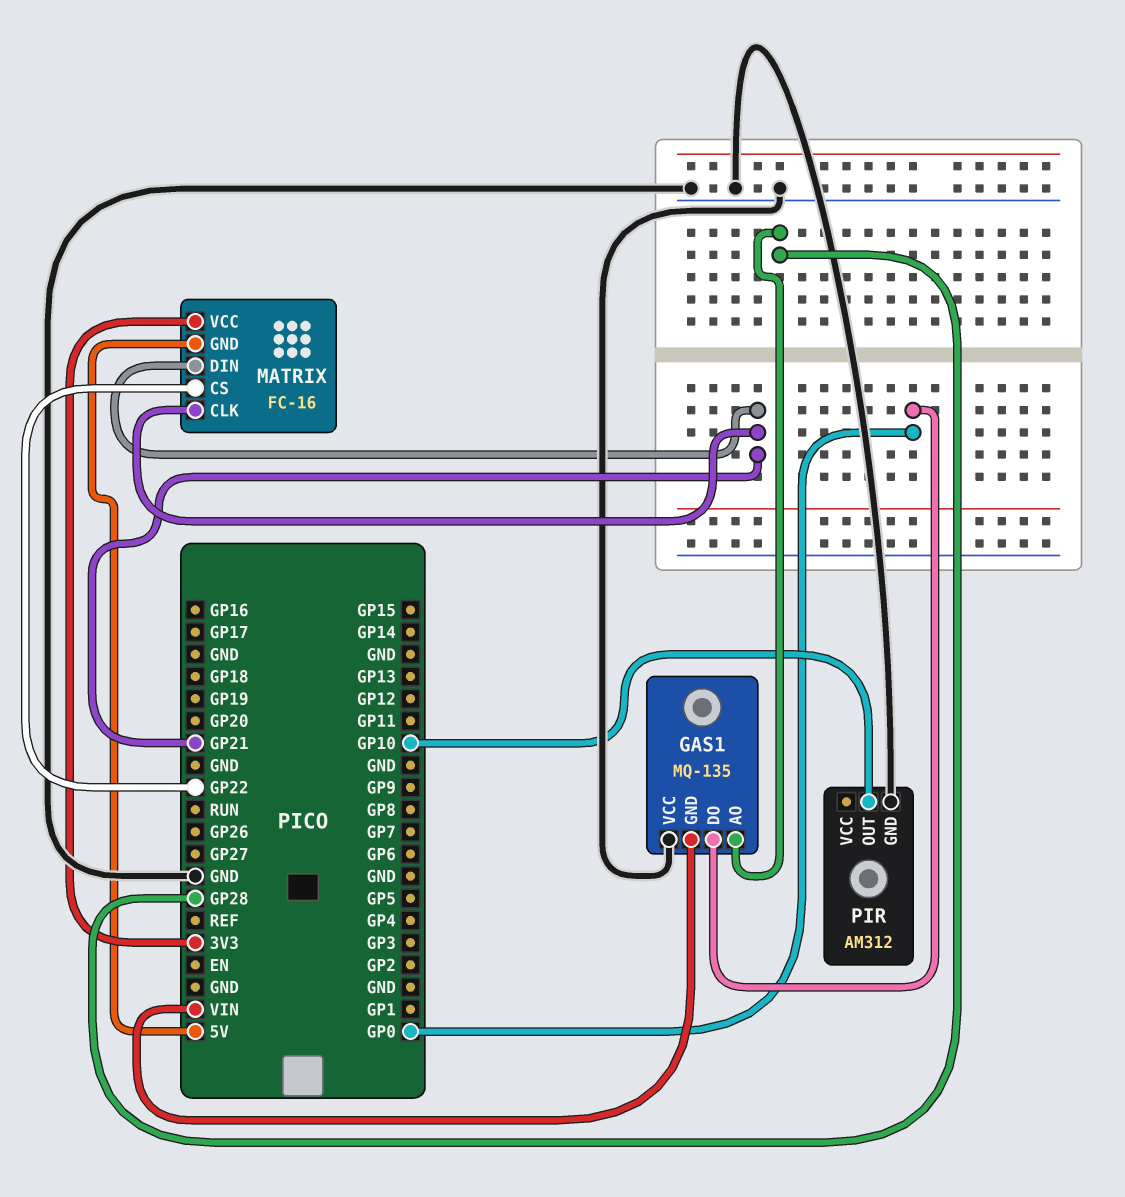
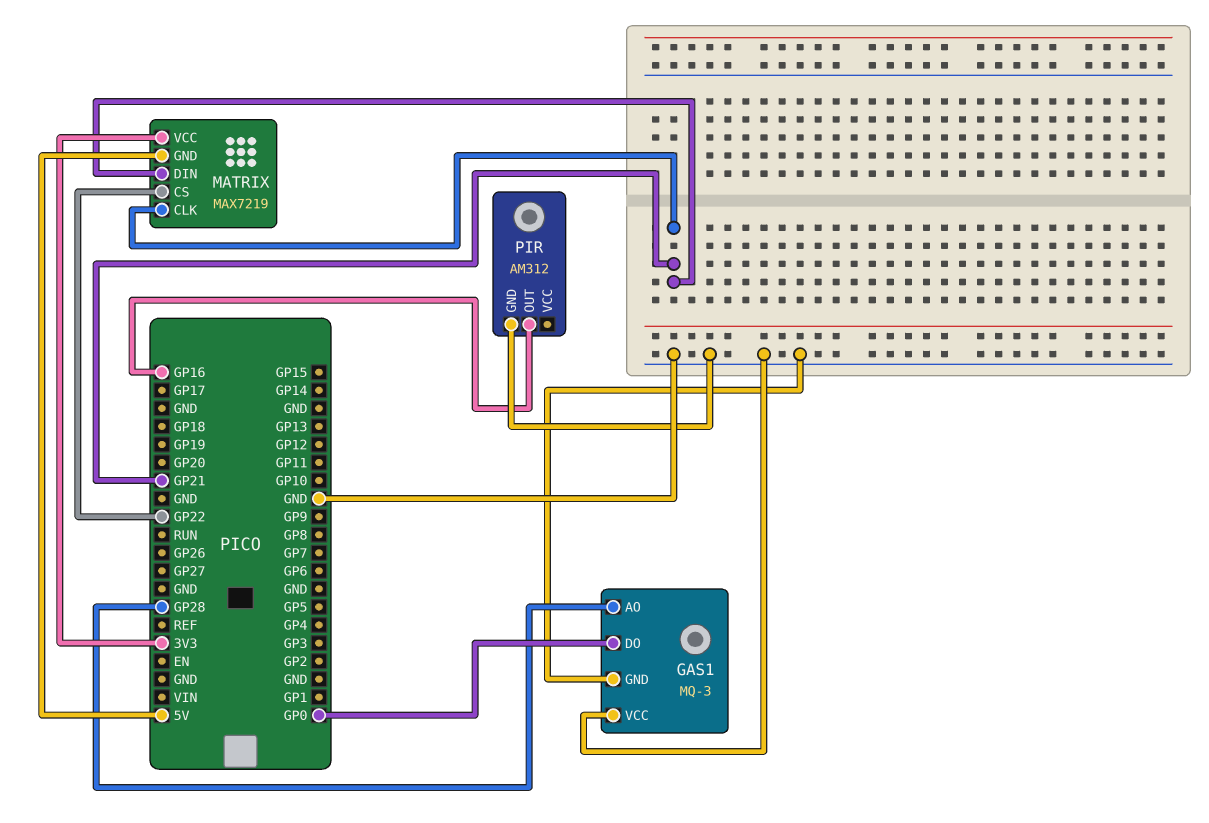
GAS1: MQ-135 -> MQ-3
GAS1 pin GND: VIN -> GND
MATRIX: FC-16 -> MAX7219
PIR pin OUT: GP10 -> GP16

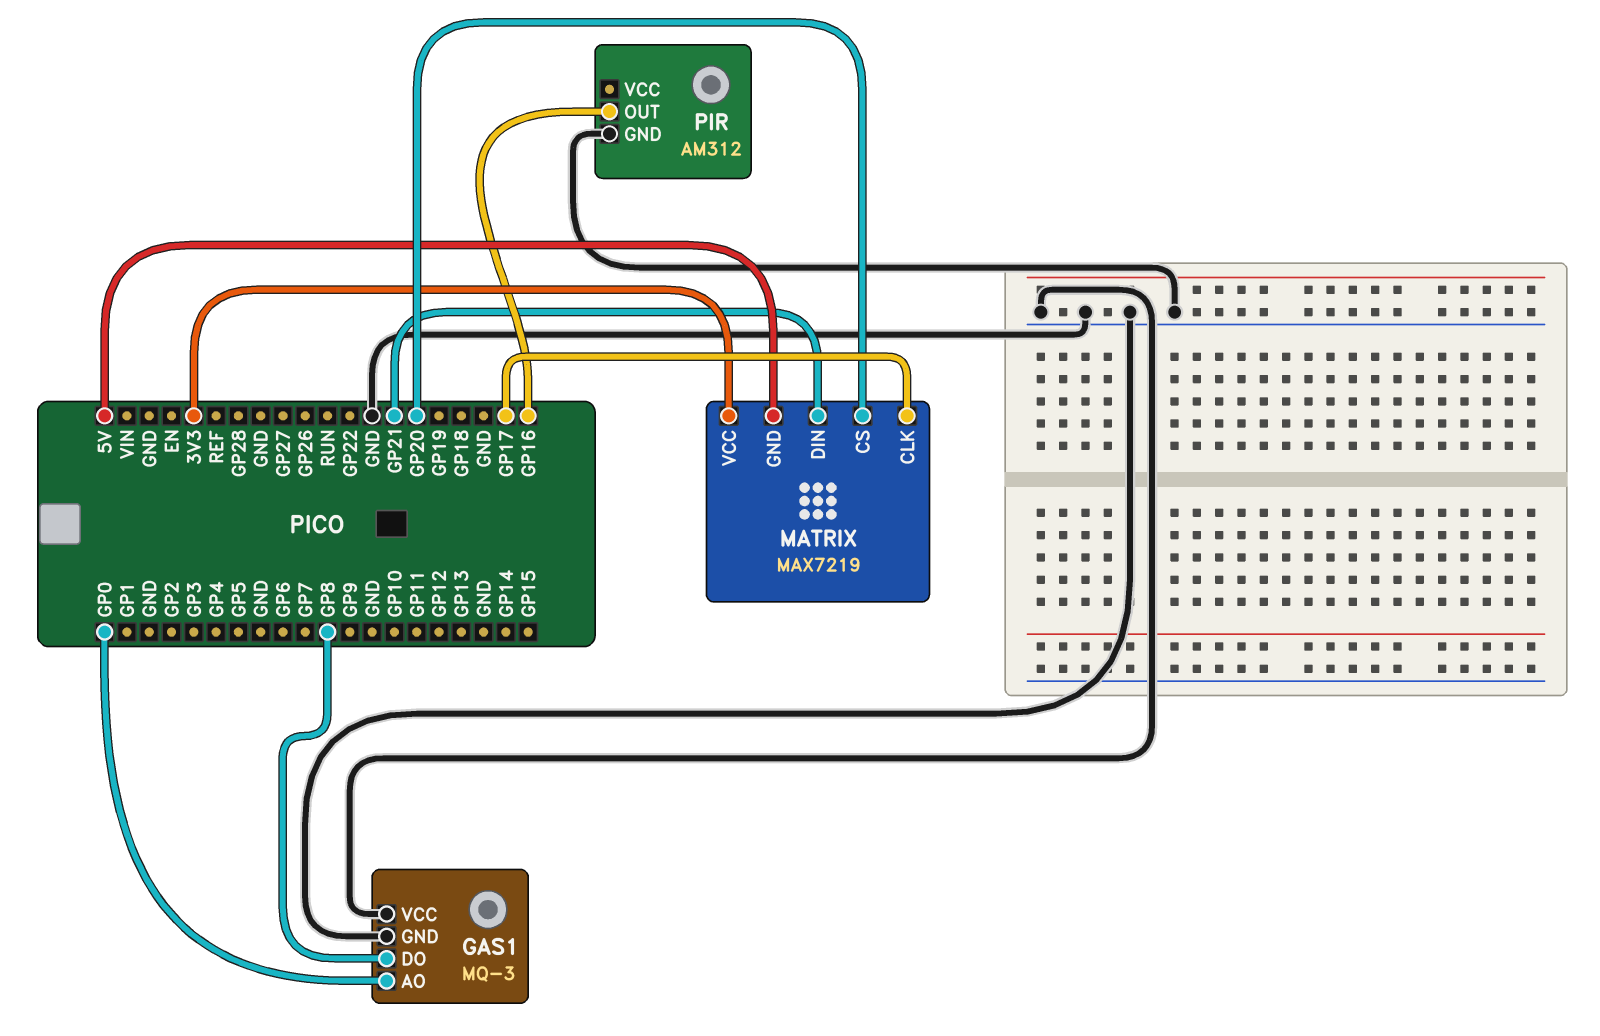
GAS1 pin AO: GP28 -> GP0
GAS1 pin DO: GP0 -> GP8
MATRIX pin CLK: GP21 -> GP17
MATRIX pin CS: GP22 -> GP20

